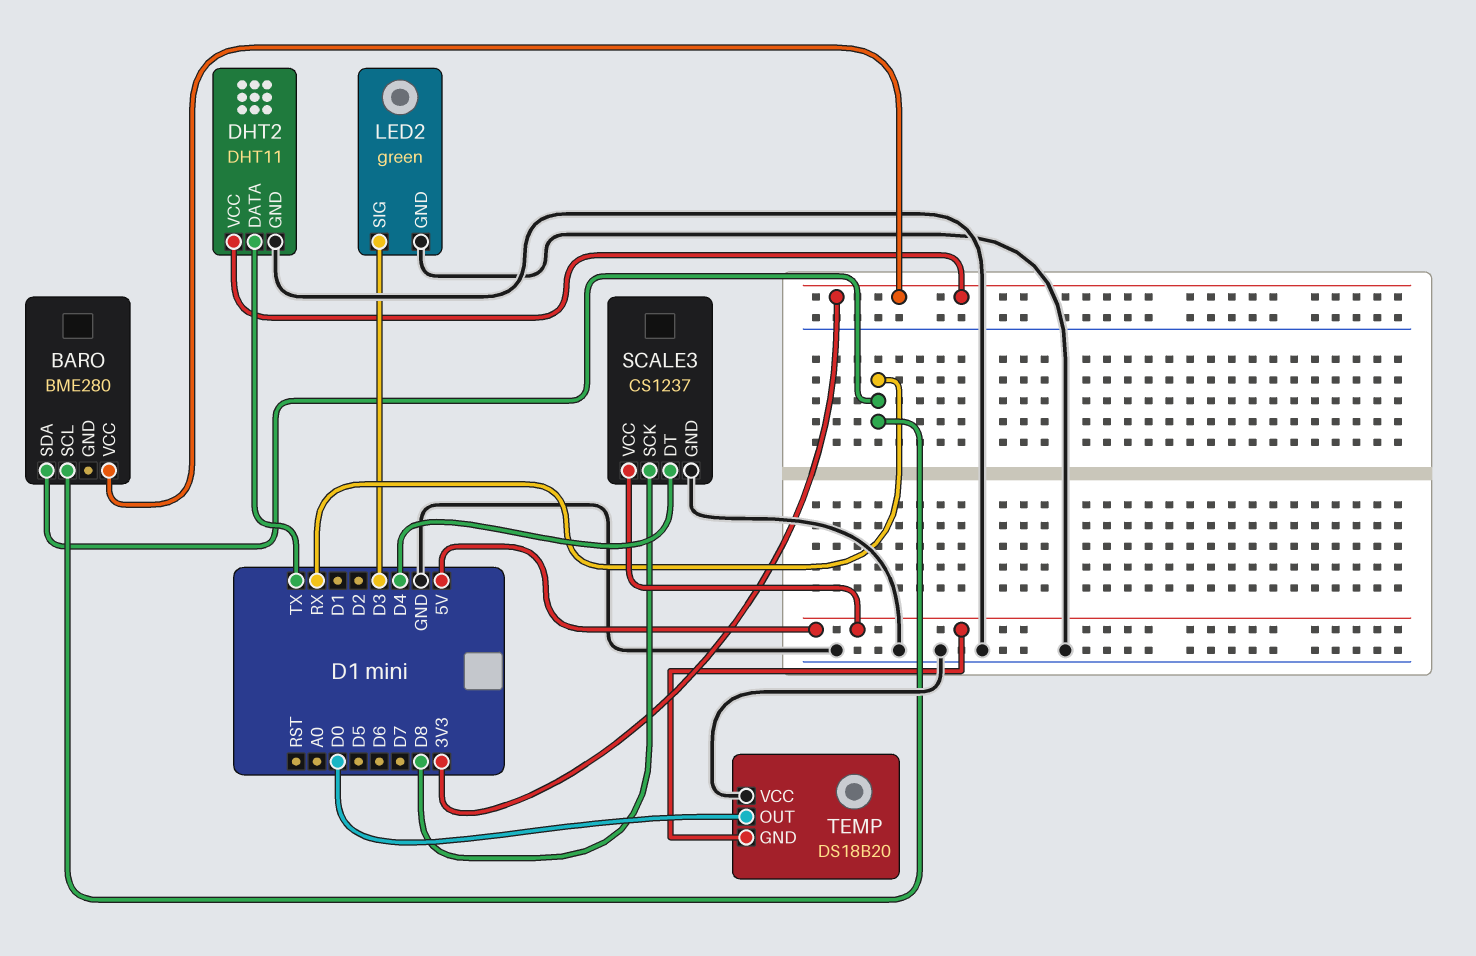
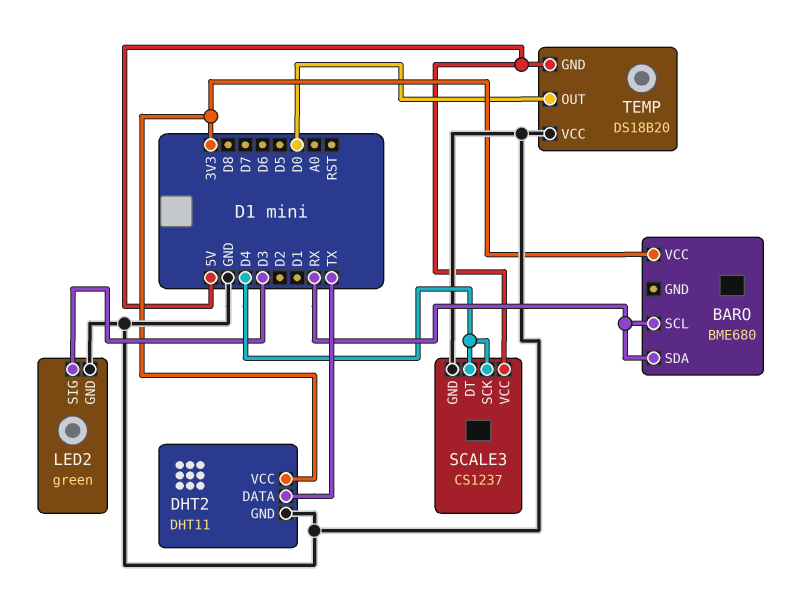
BARO: BME280 -> BME680
SCALE3 pin SCK: D8 -> D4

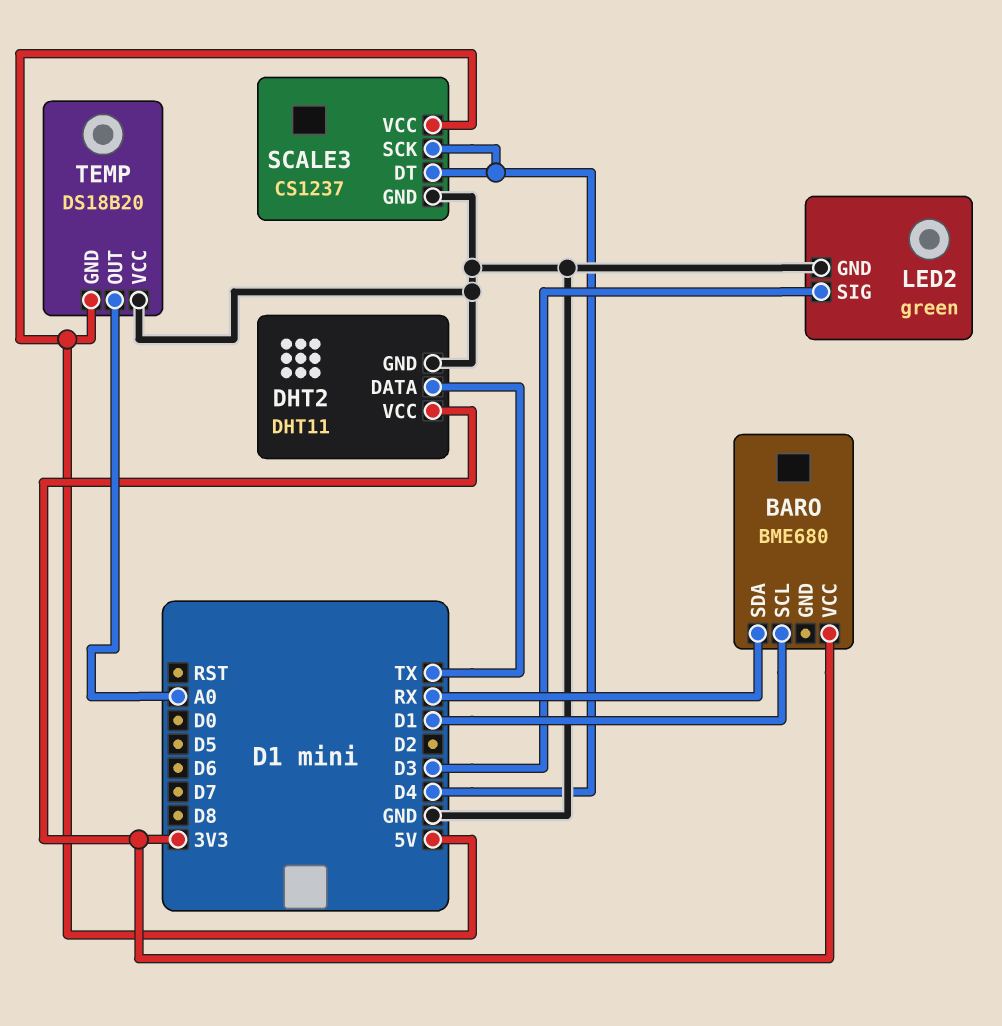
BARO pin SCL: RX -> D1
TEMP pin OUT: D0 -> A0

